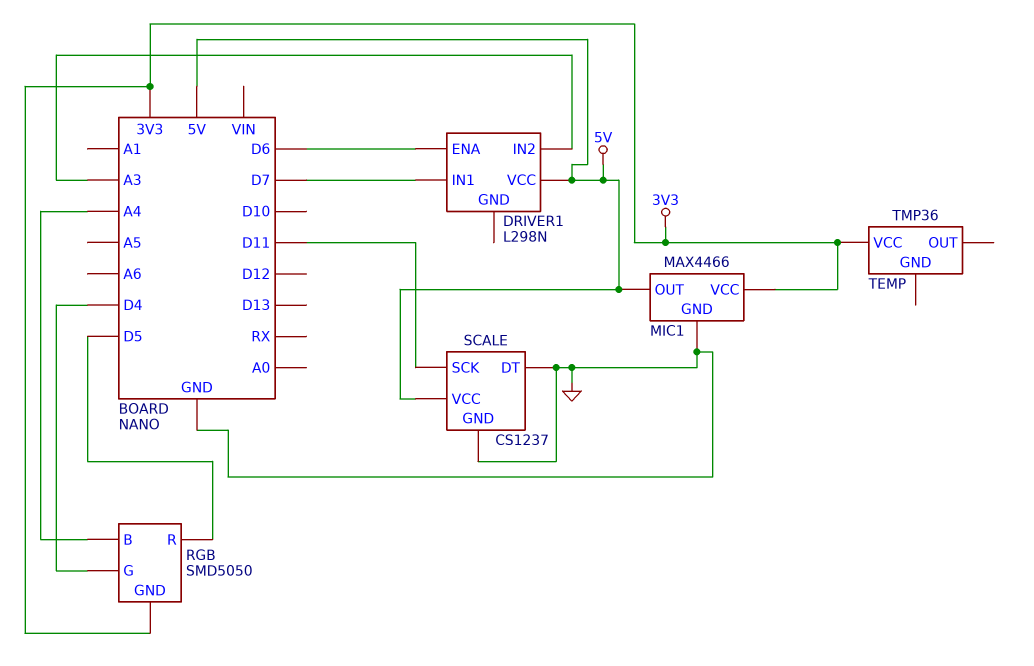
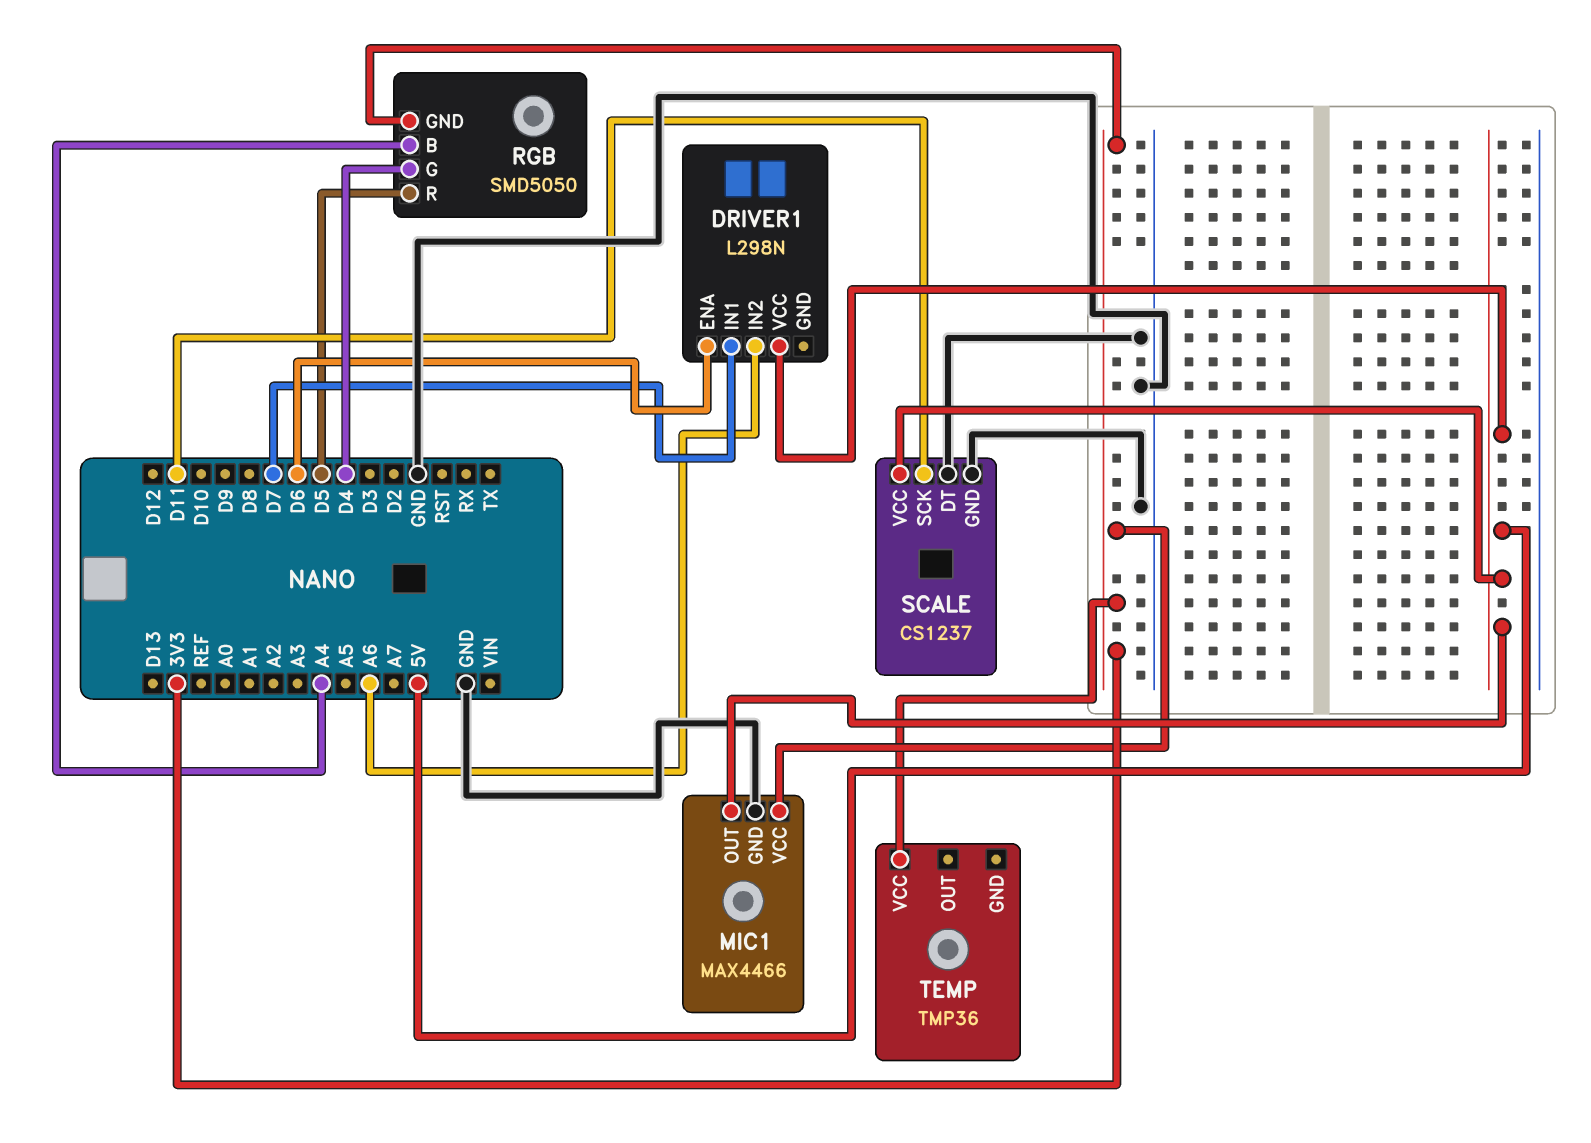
DRIVER1 pin IN2: A3 -> A6

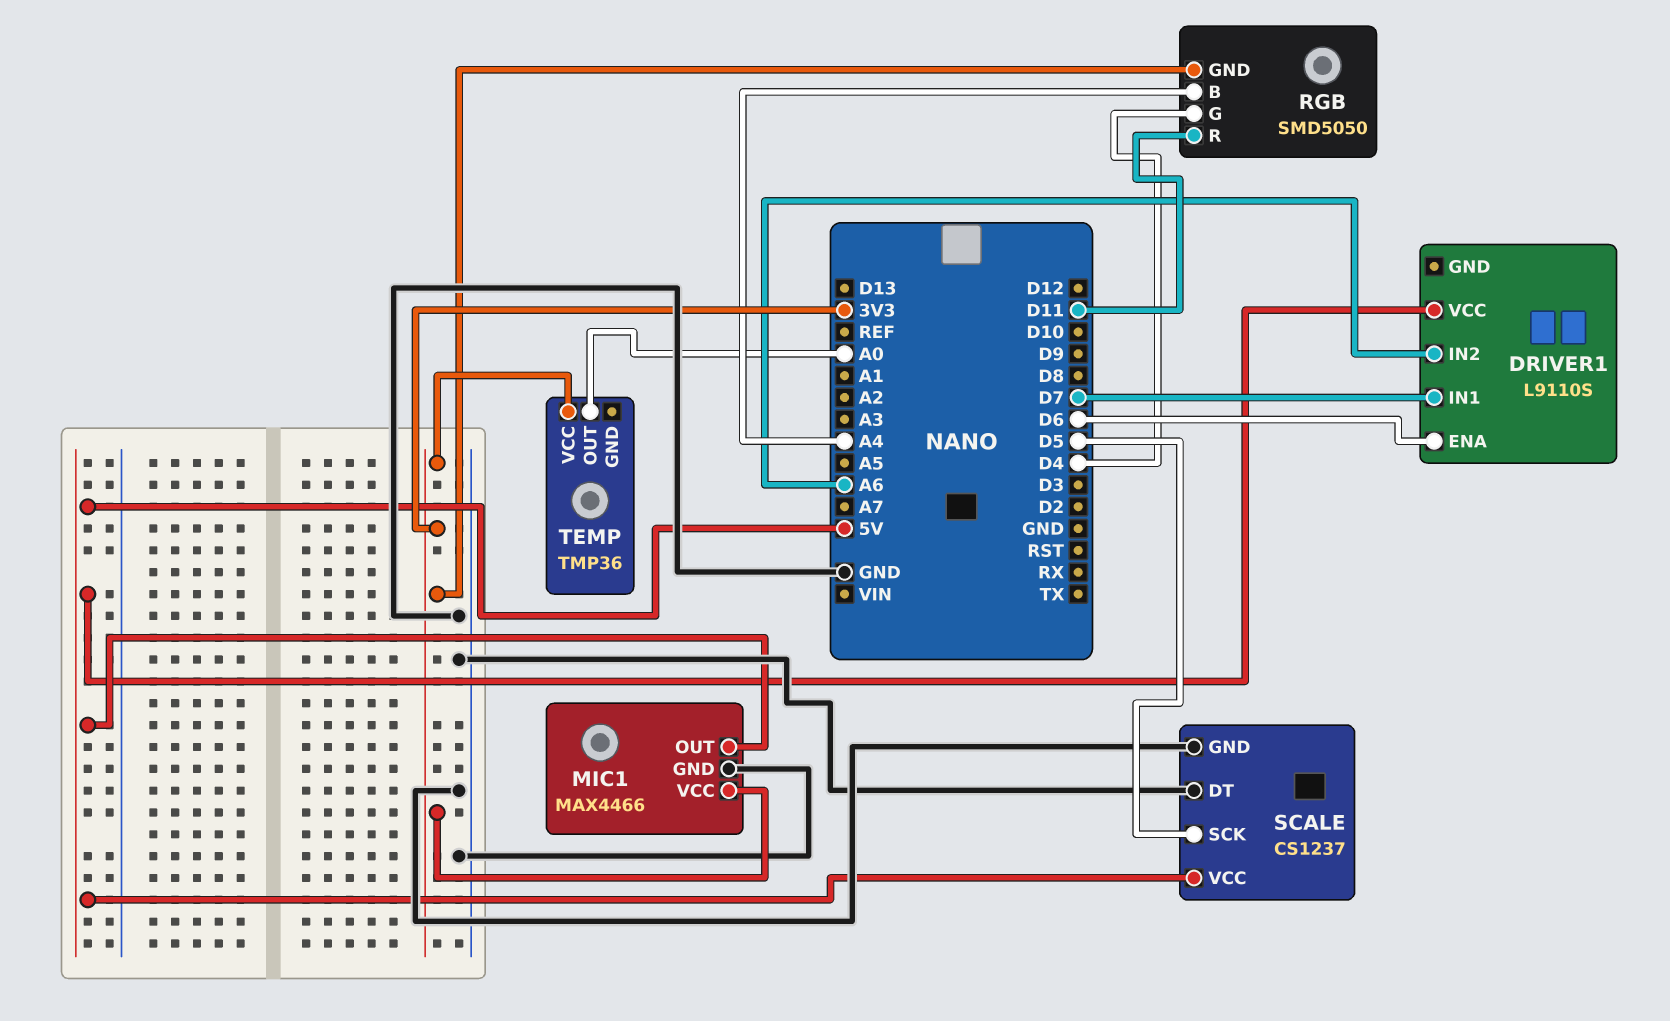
DRIVER1: L298N -> L9110S
RGB pin R: D5 -> D11
SCALE pin SCK: D11 -> D5
TEMP pin OUT: none -> A0

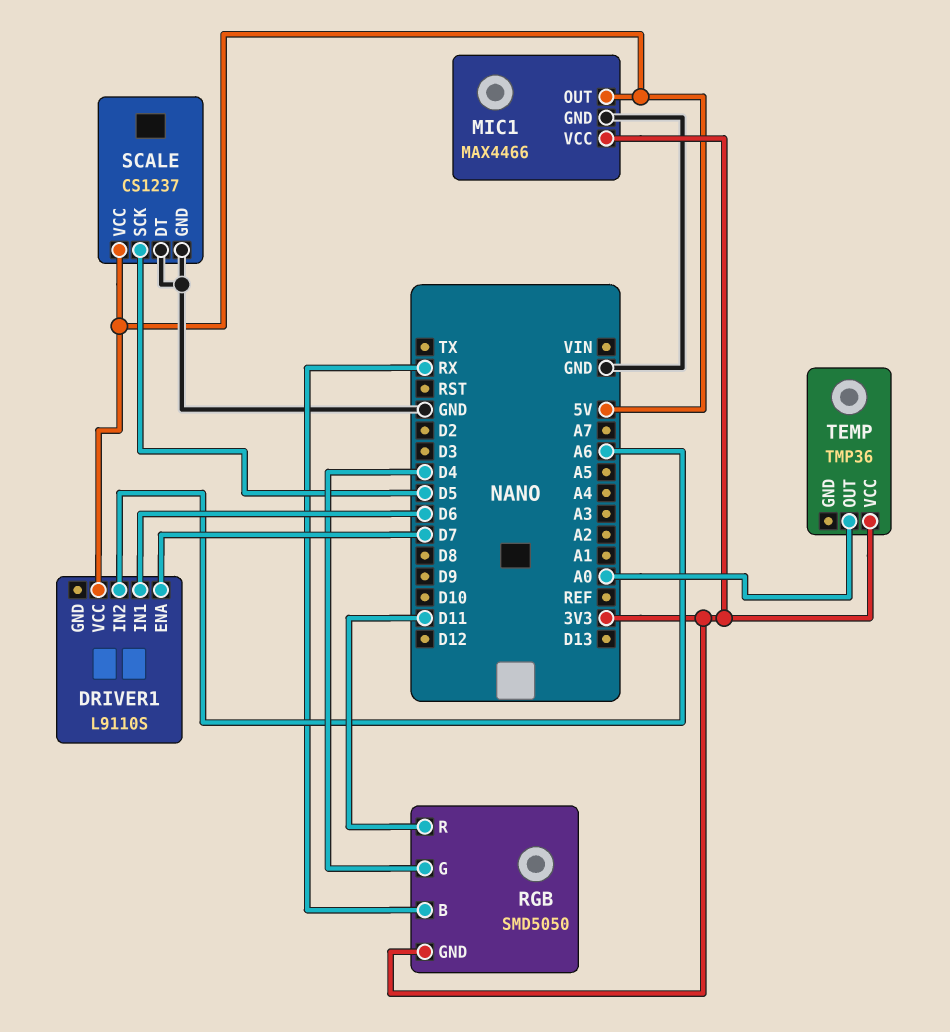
DRIVER1 pin ENA: D6 -> D7
DRIVER1 pin IN1: D7 -> D6
RGB pin B: A4 -> RX

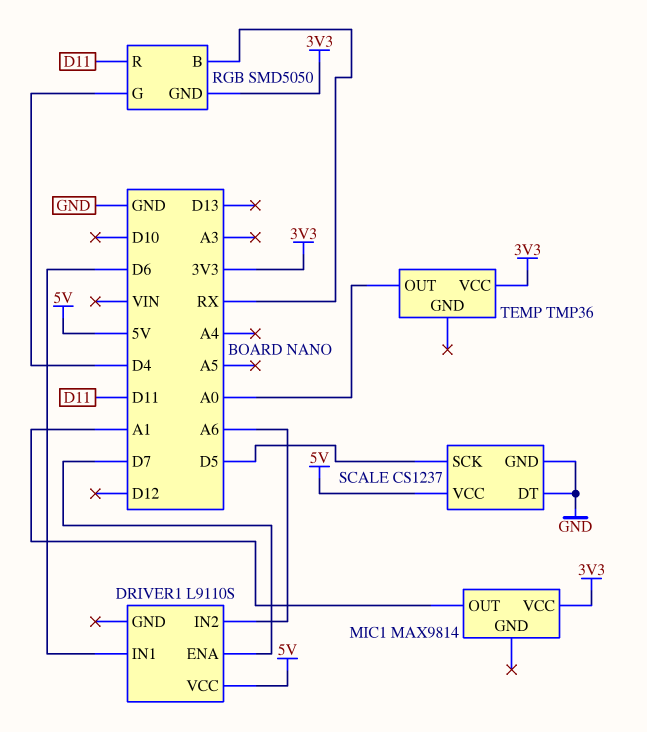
MIC1: MAX4466 -> MAX9814
MIC1 pin GND: GND -> none
MIC1 pin OUT: 5V -> A1

